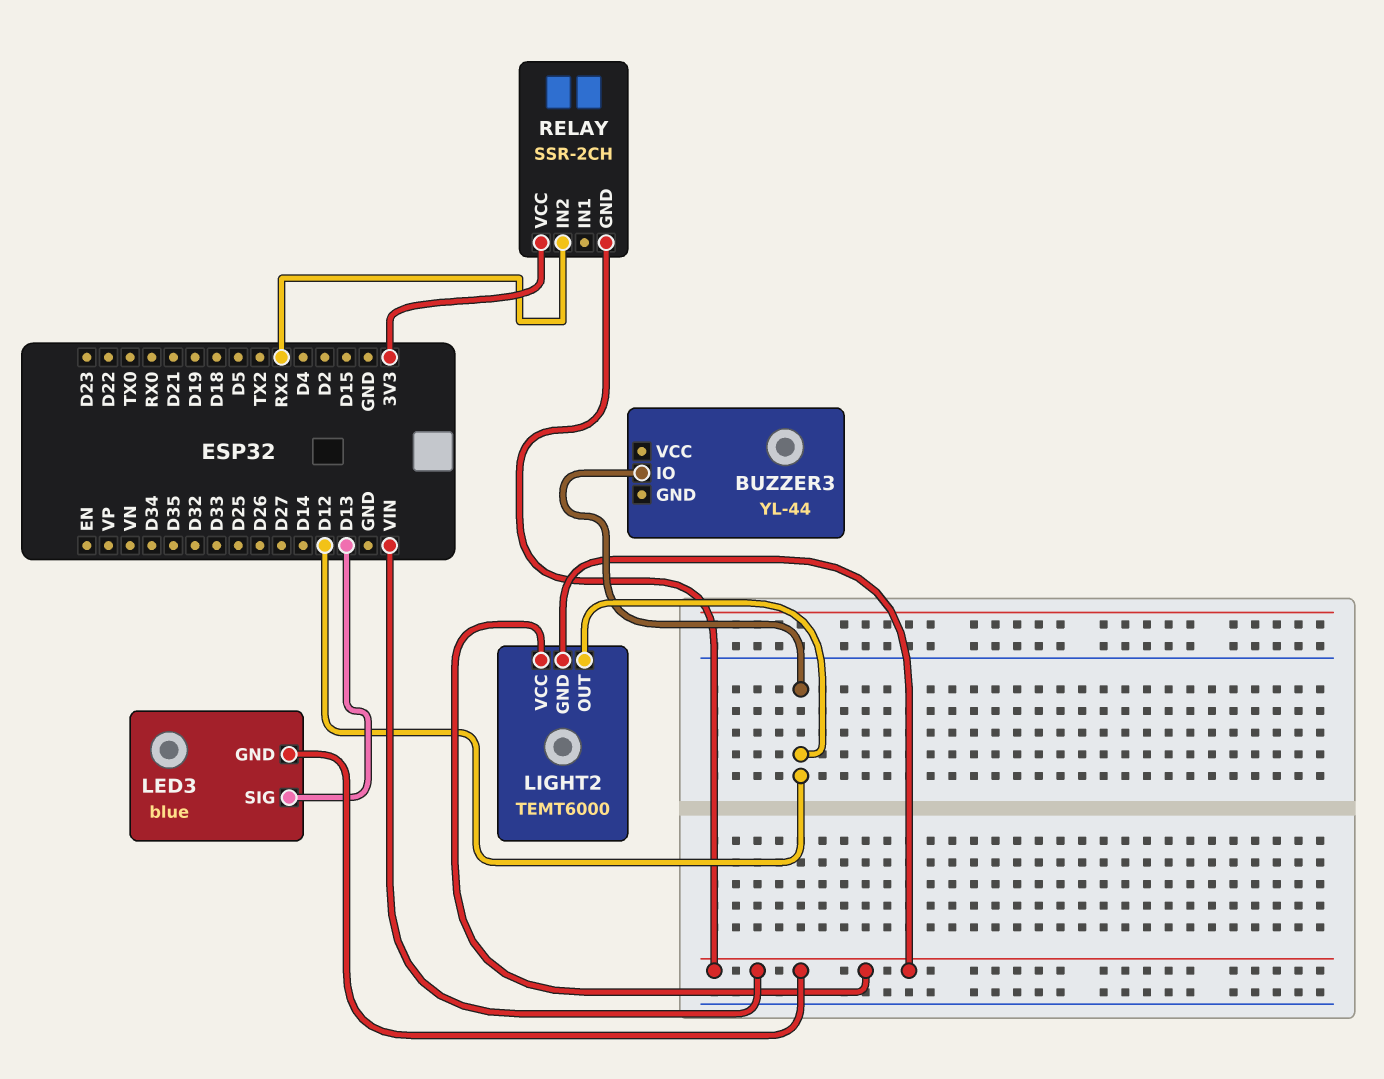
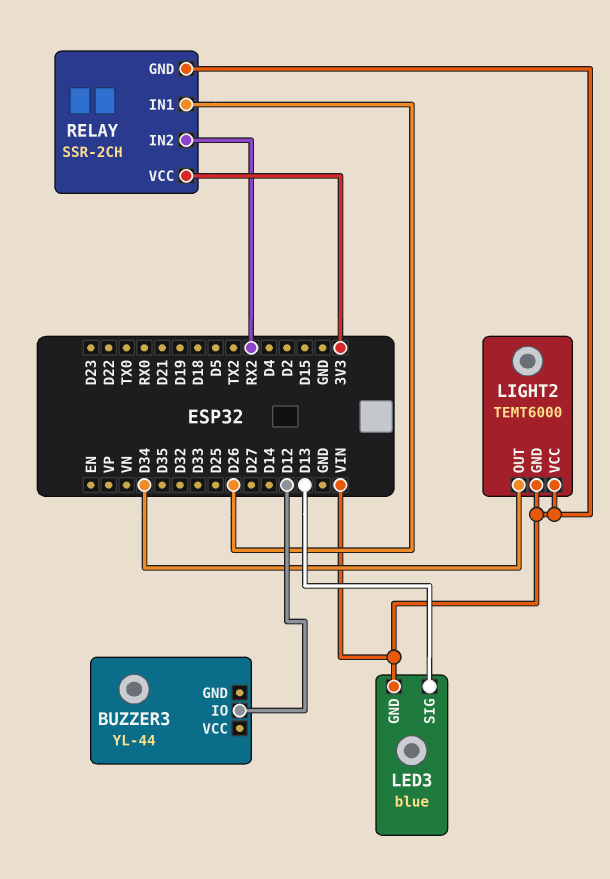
LIGHT2 pin OUT: D12 -> D34
RELAY pin IN1: none -> D26

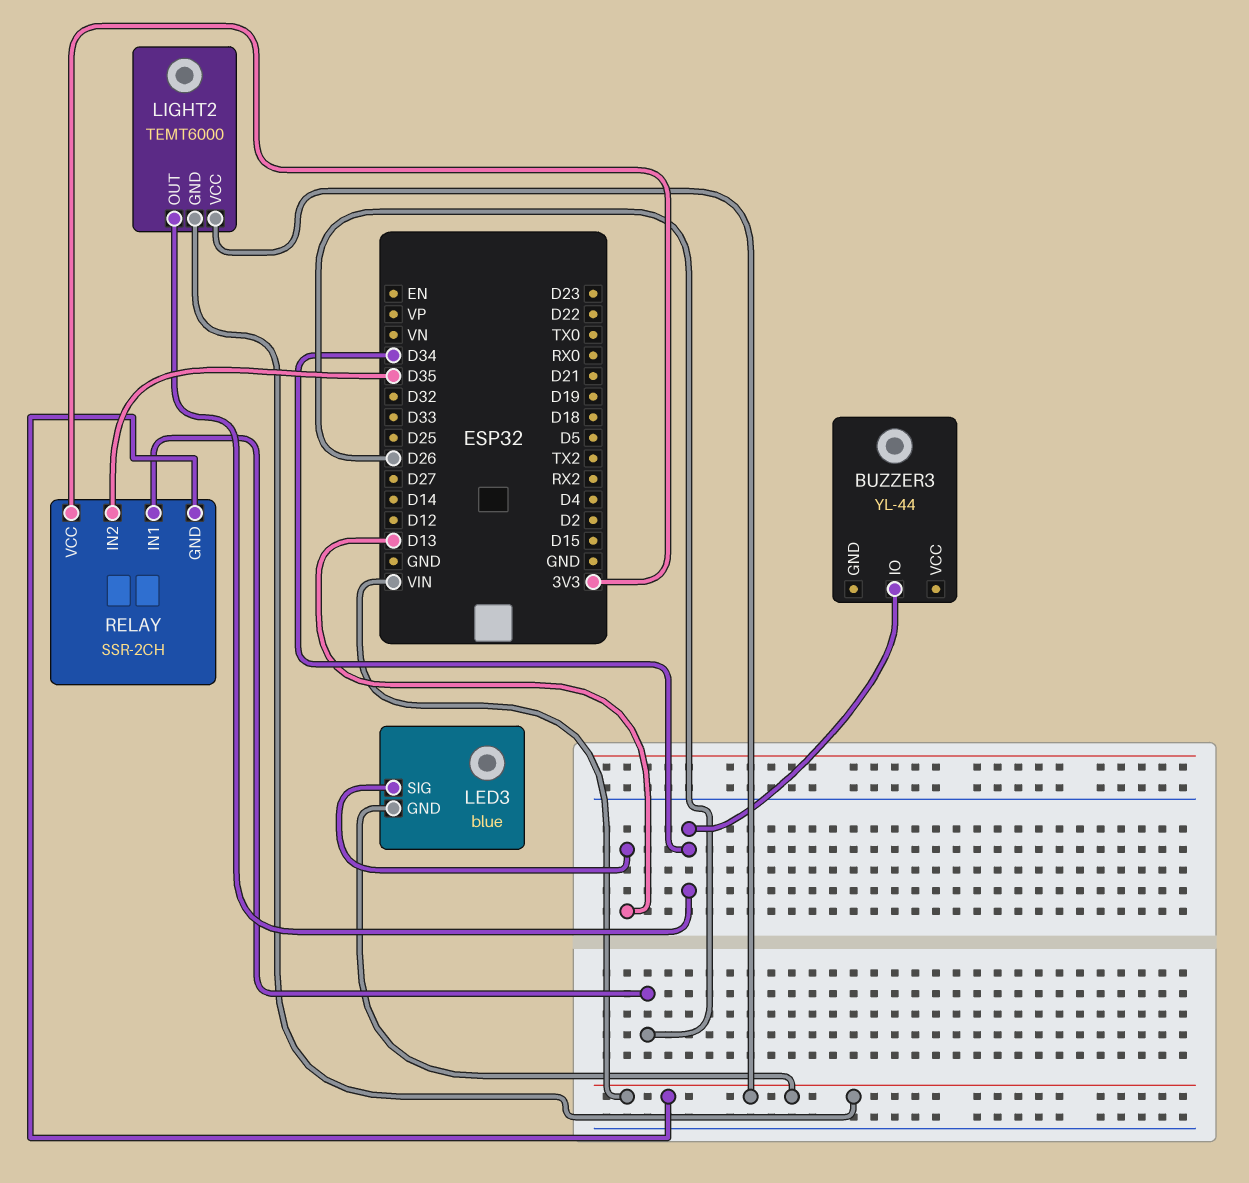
BUZZER3 pin IO: D12 -> D34
RELAY pin IN2: RX2 -> D35

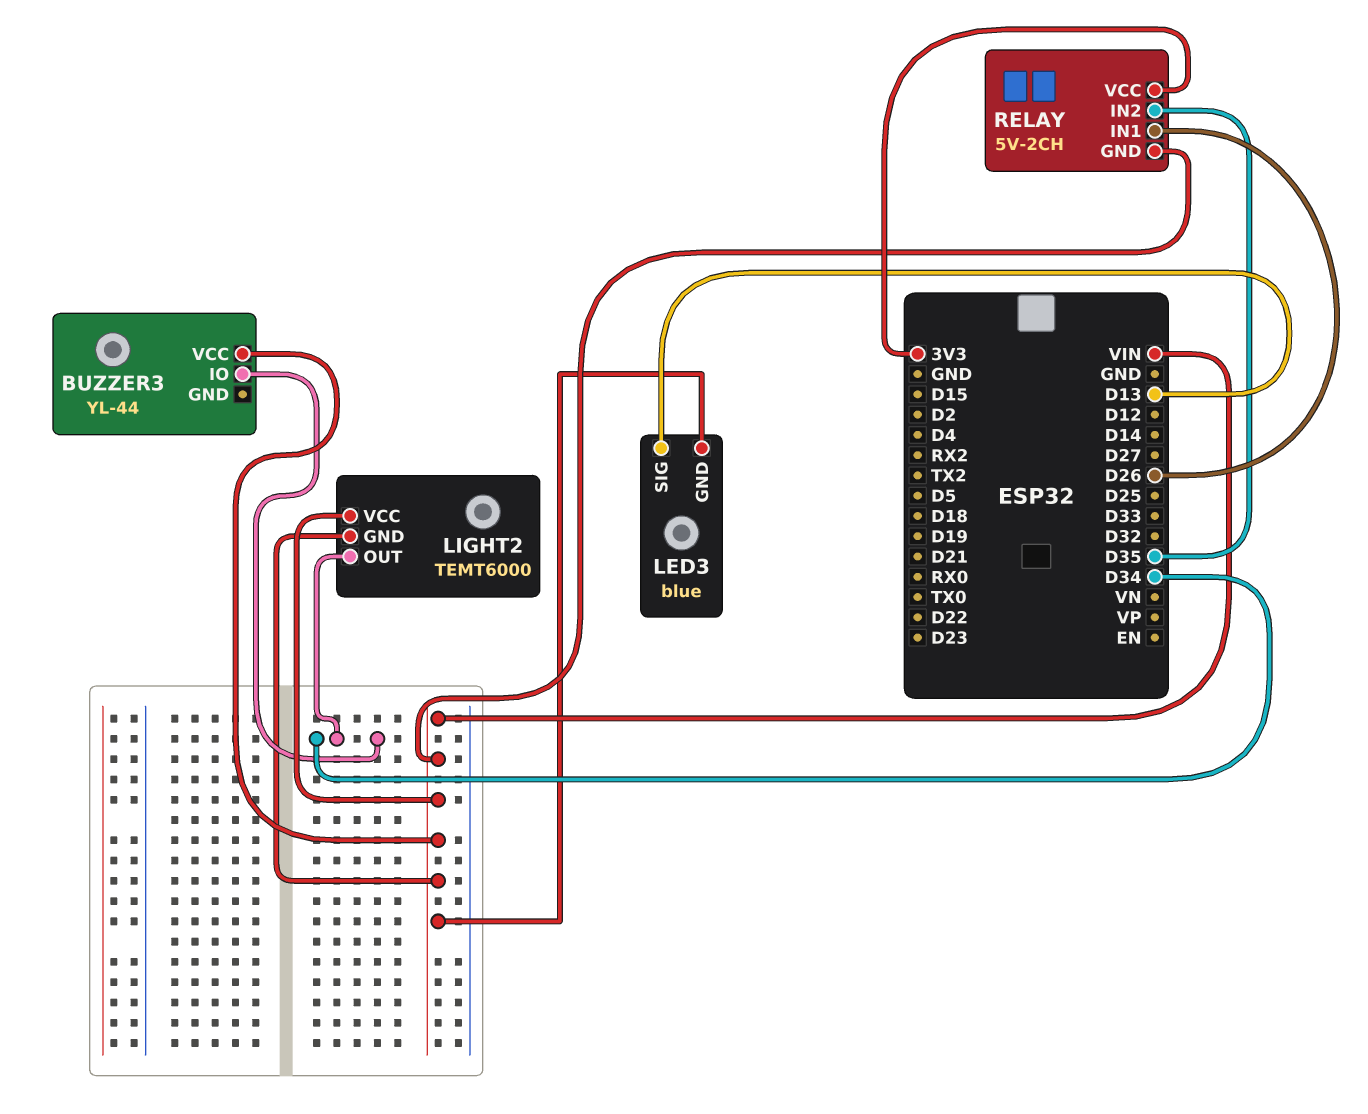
BUZZER3 pin VCC: none -> VIN
RELAY: SSR-2CH -> 5V-2CH

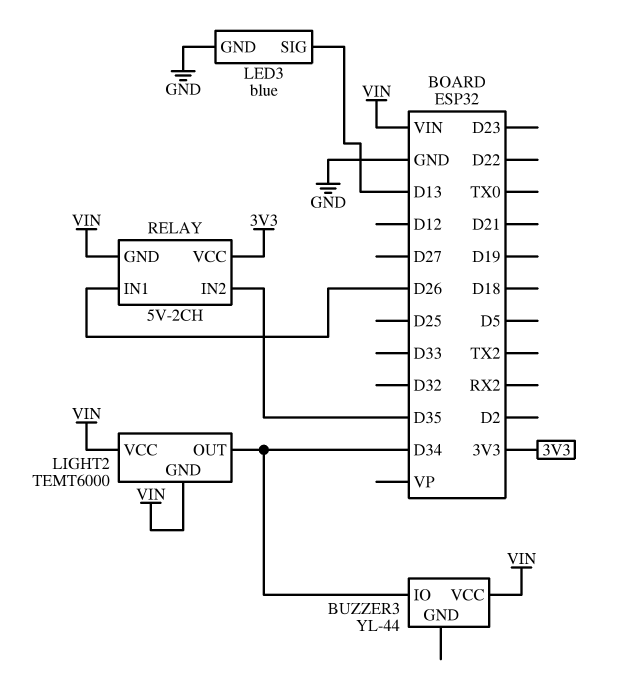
LED3 pin GND: VIN -> GND

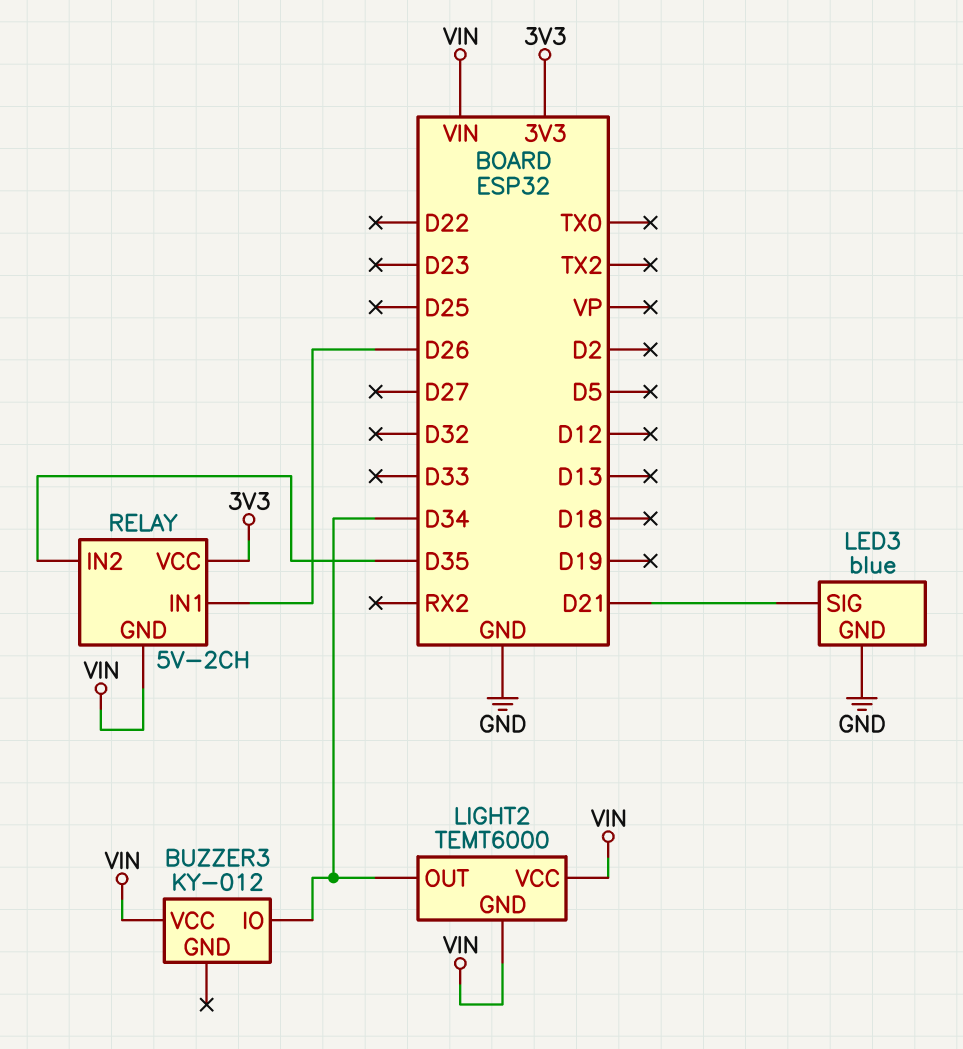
BUZZER3: YL-44 -> KY-012
LED3 pin SIG: D13 -> D21

